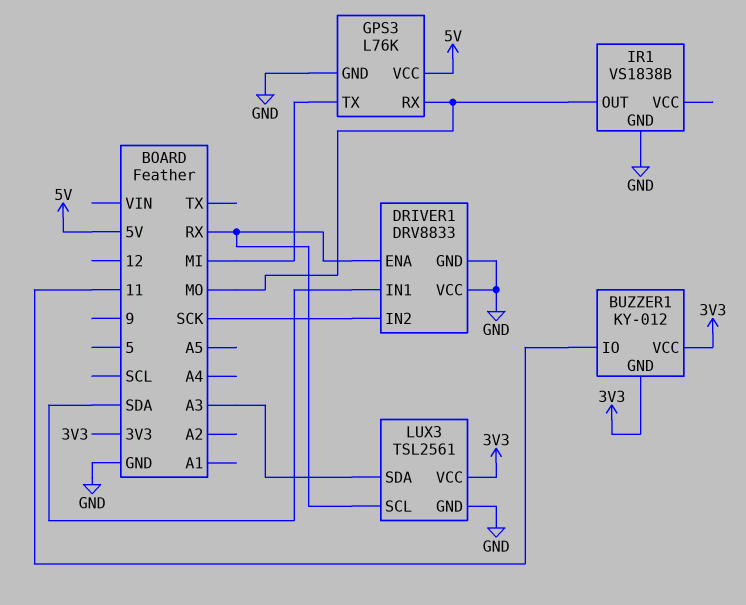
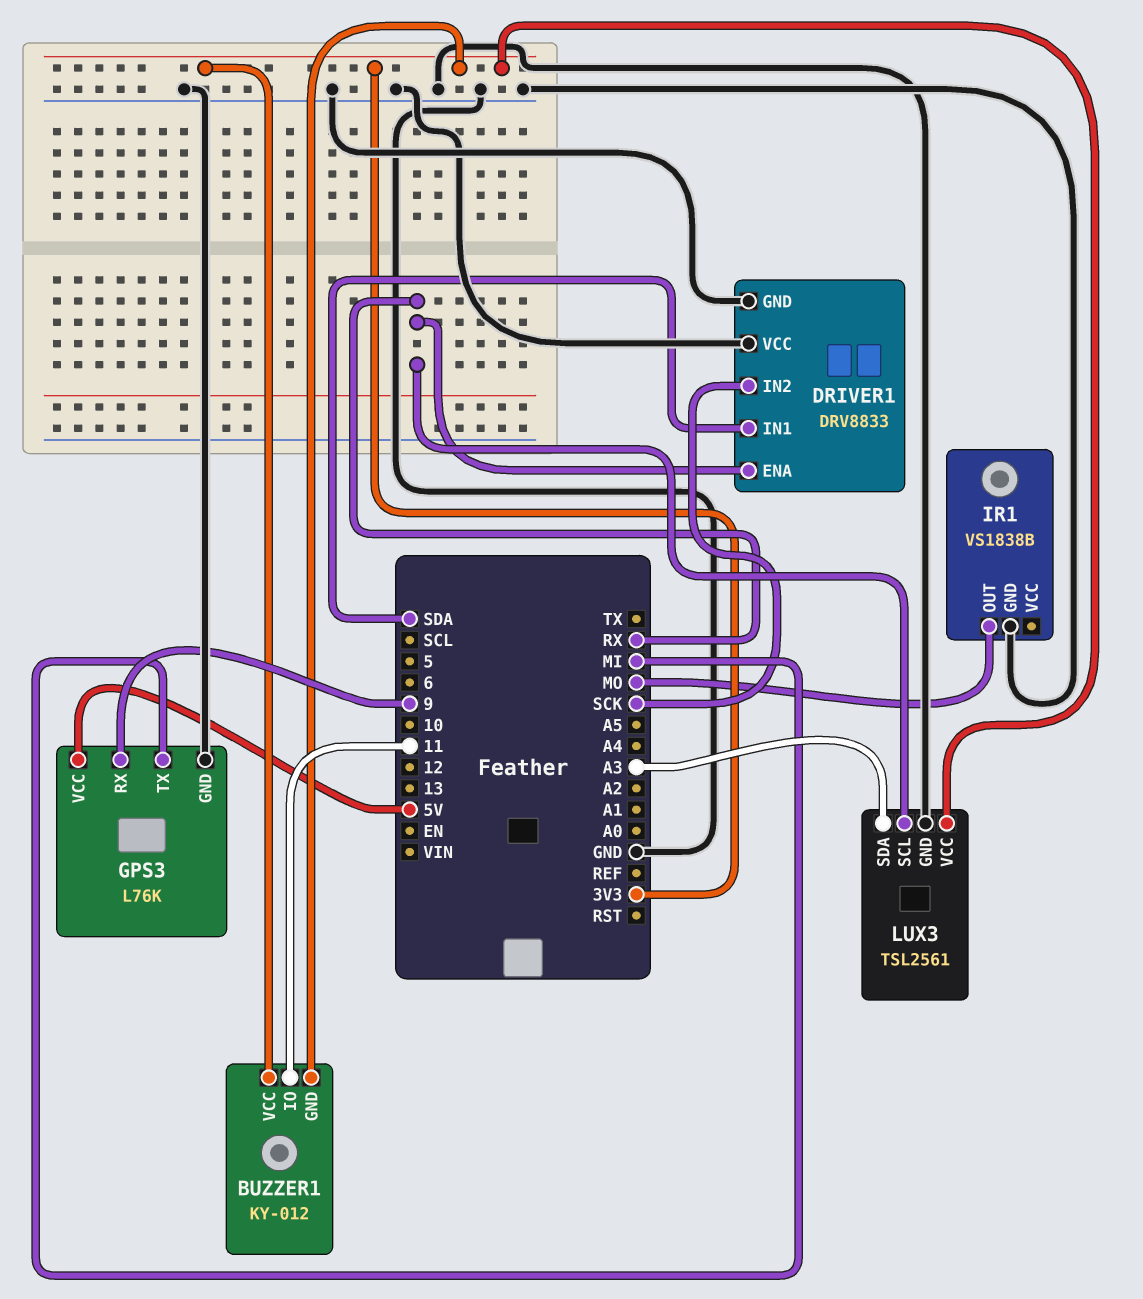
GPS3 pin RX: MO -> 9

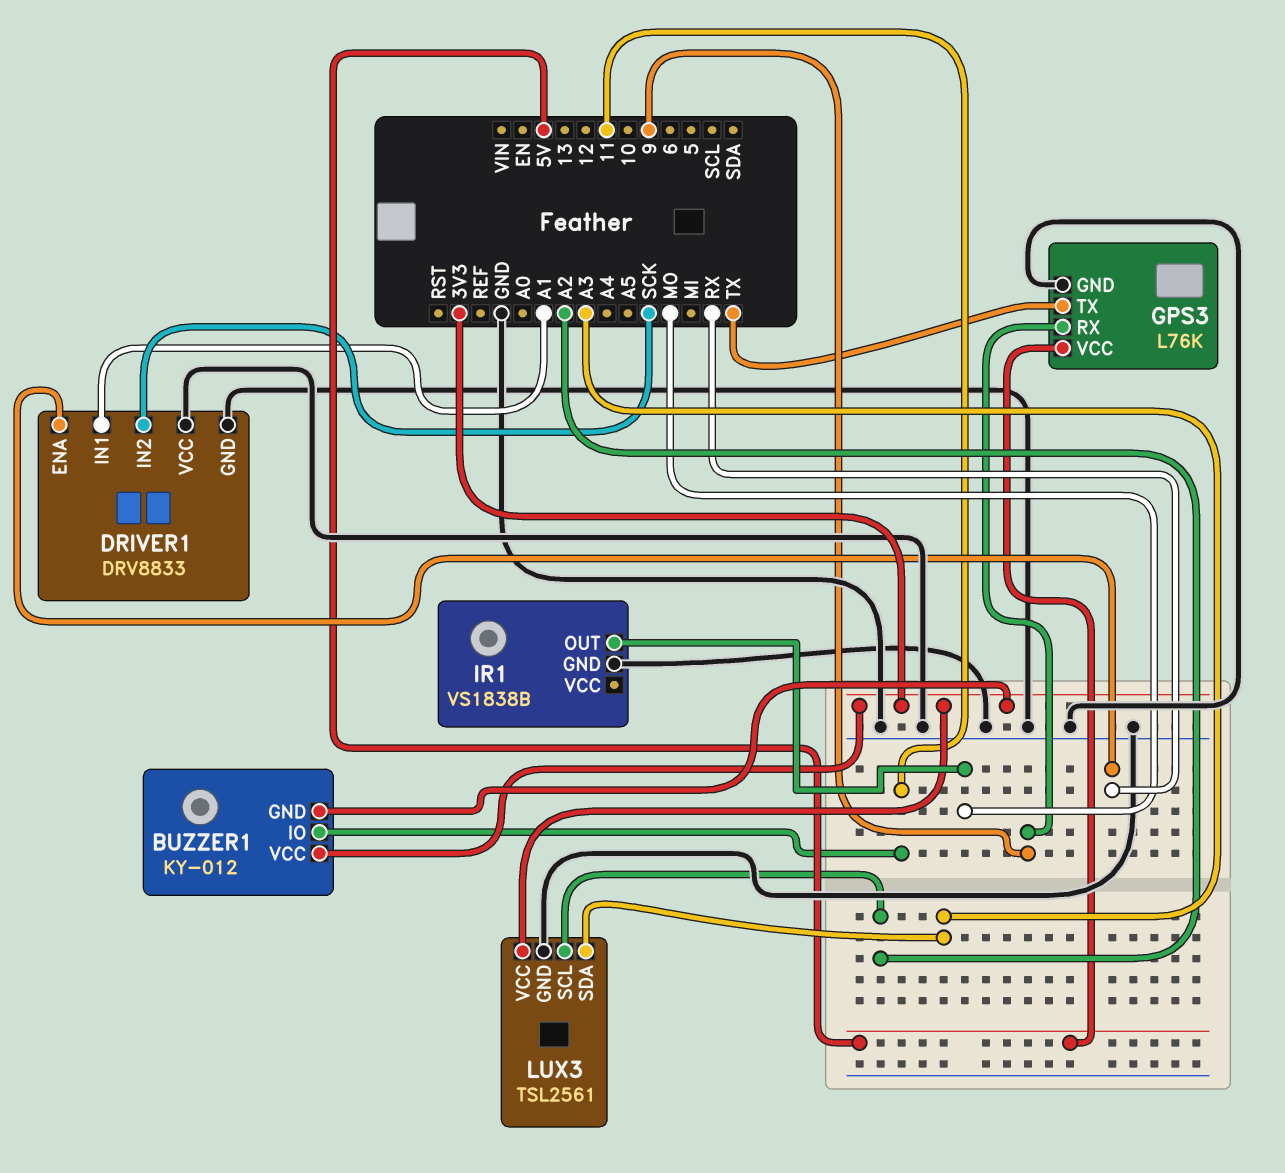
DRIVER1 pin IN1: SDA -> A1
GPS3 pin TX: MI -> TX
LUX3 pin SCL: RX -> A2

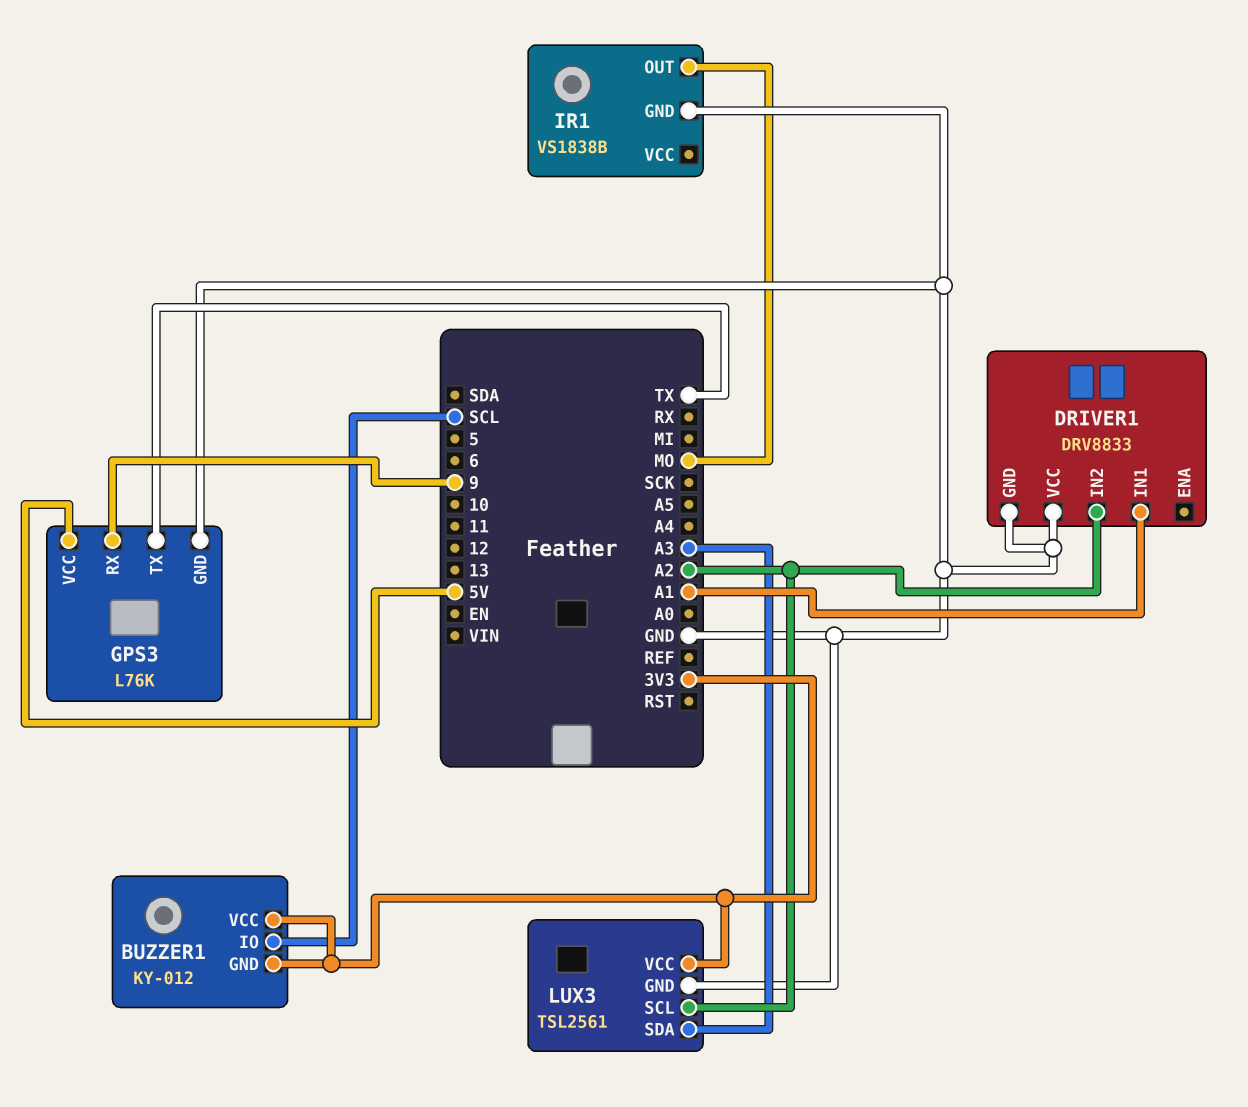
BUZZER1 pin IO: 11 -> SCL
DRIVER1 pin ENA: RX -> none
DRIVER1 pin IN2: SCK -> A2

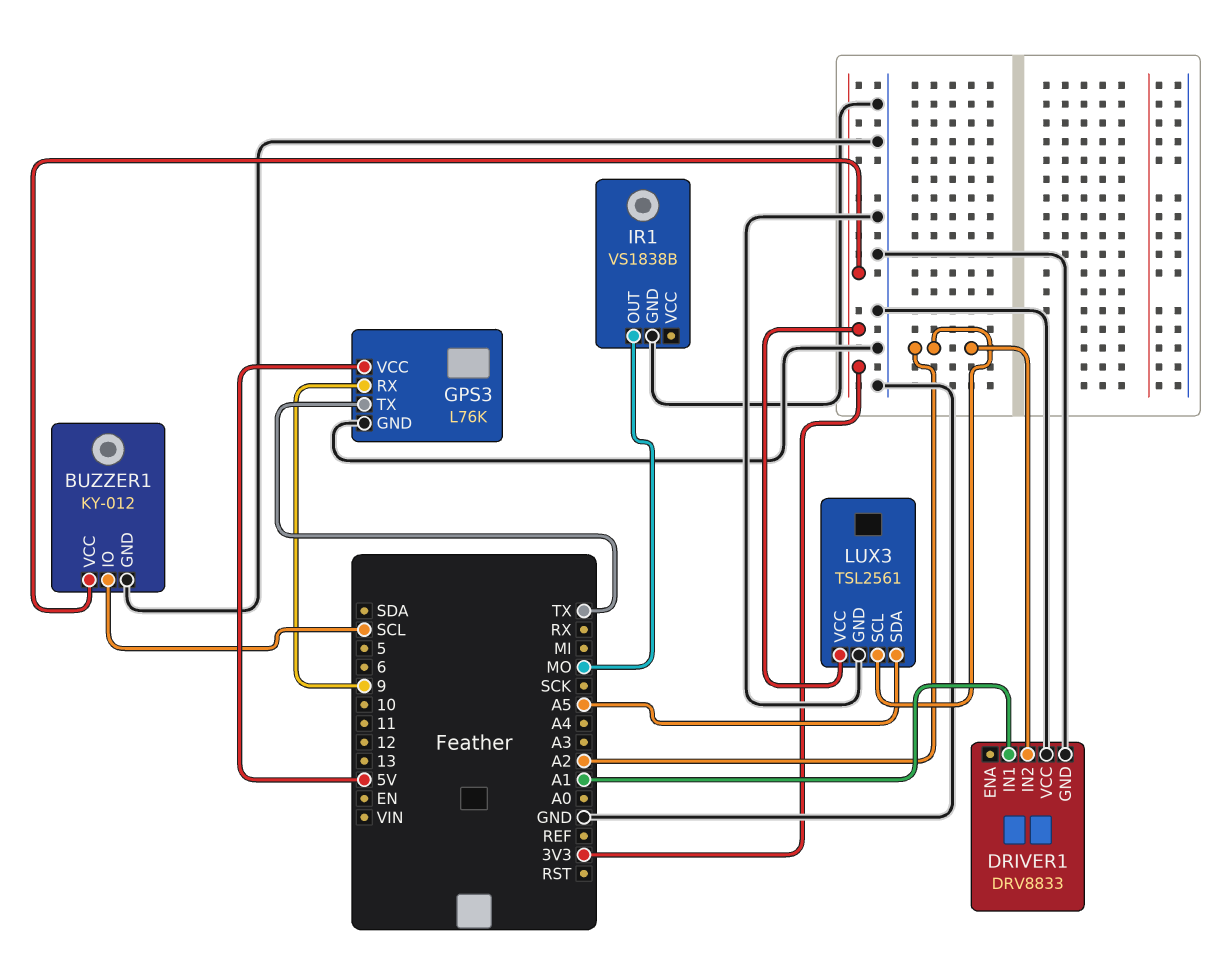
BUZZER1 pin GND: 3V3 -> GND
LUX3 pin SDA: A3 -> A5

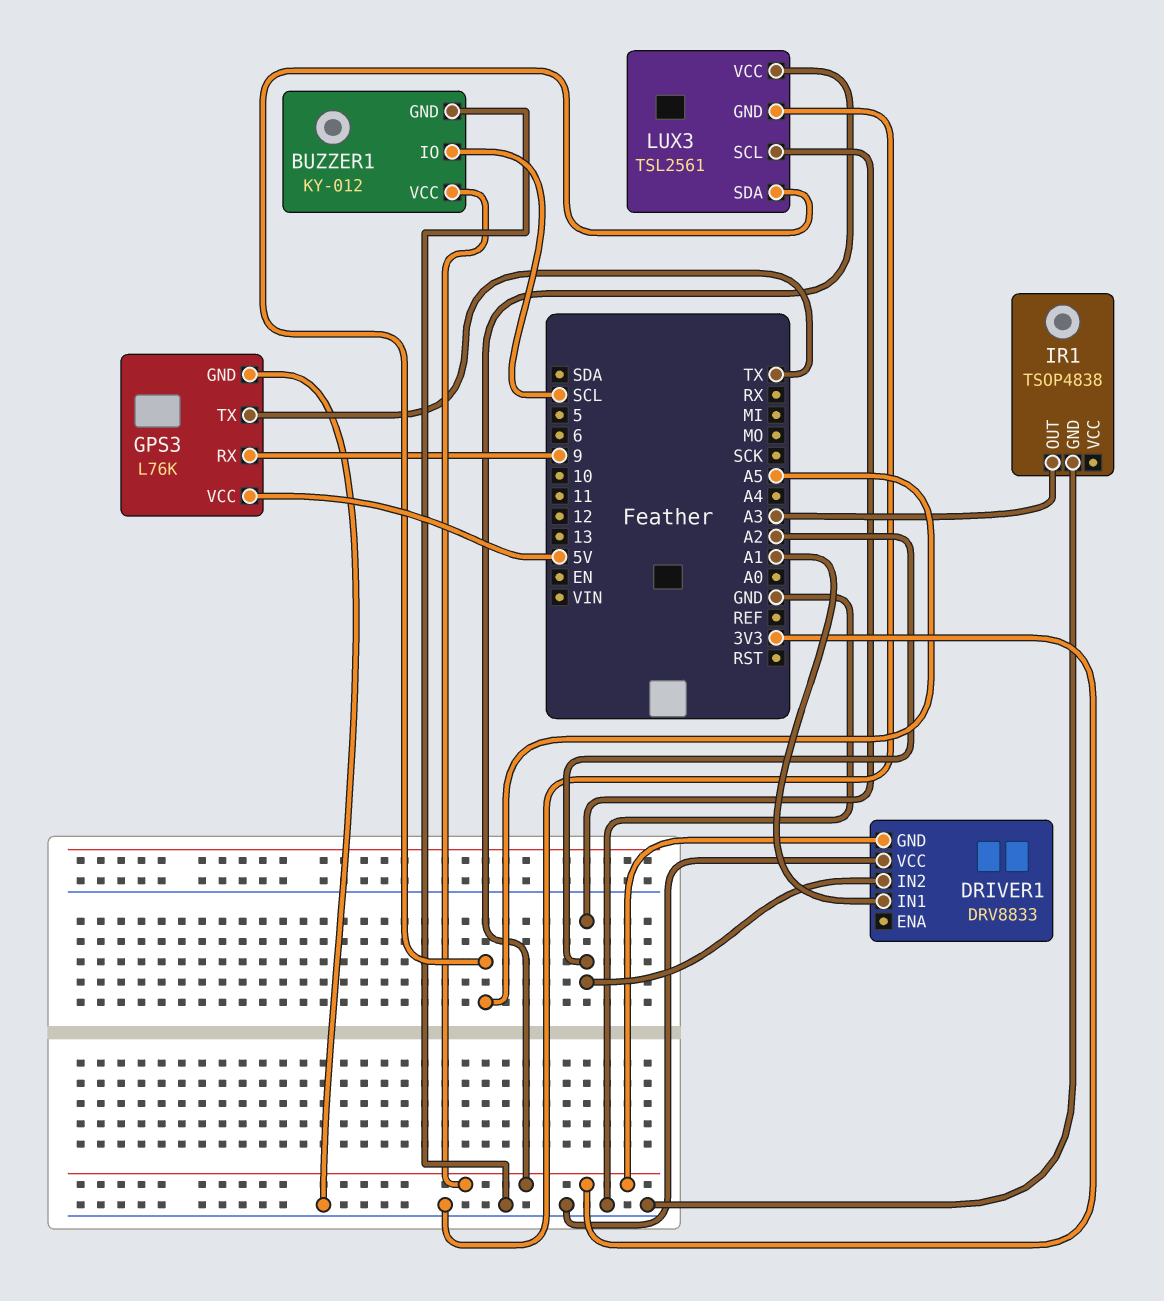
DRIVER1 pin GND: GND -> 3V3
IR1: VS1838B -> TSOP4838
IR1 pin OUT: MO -> A3

